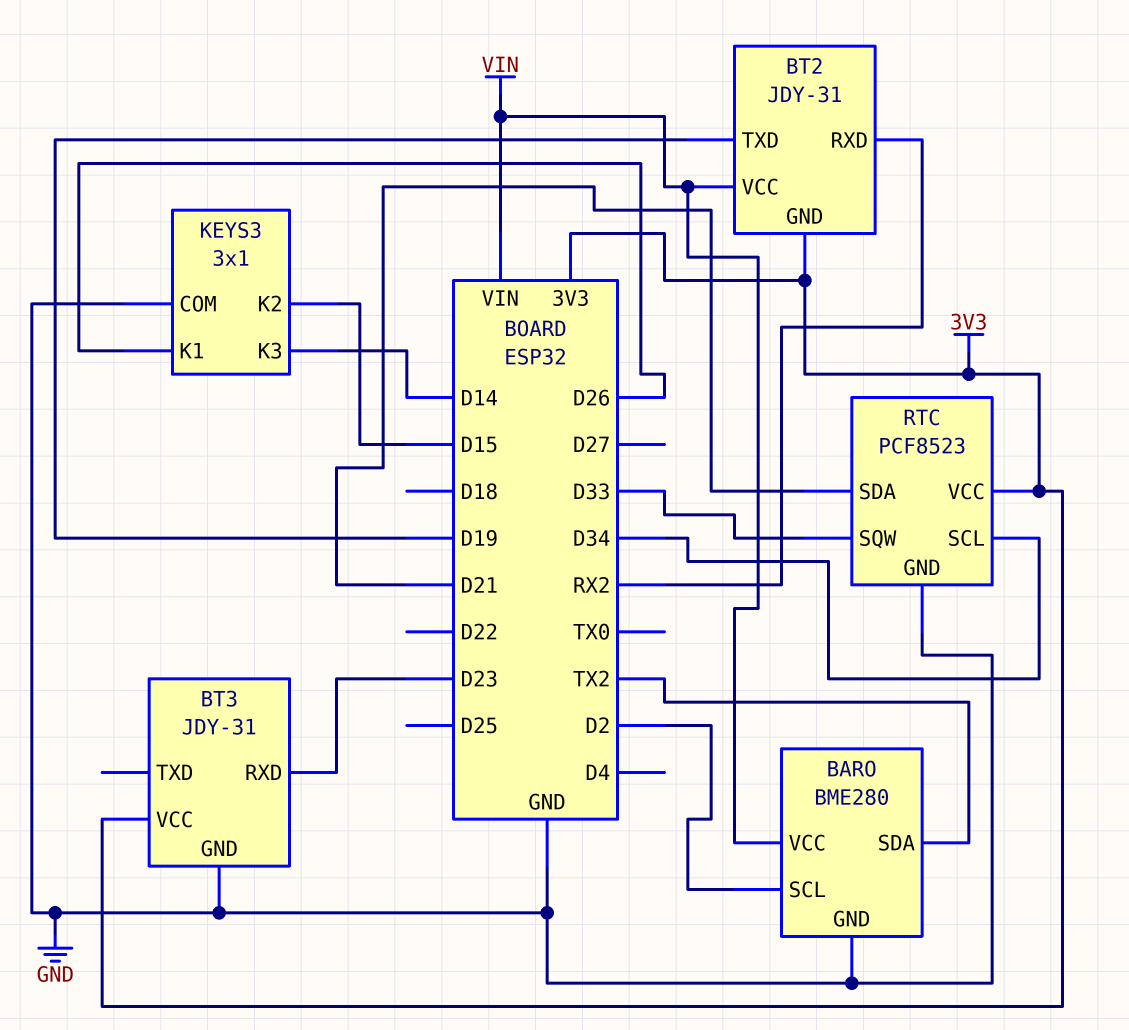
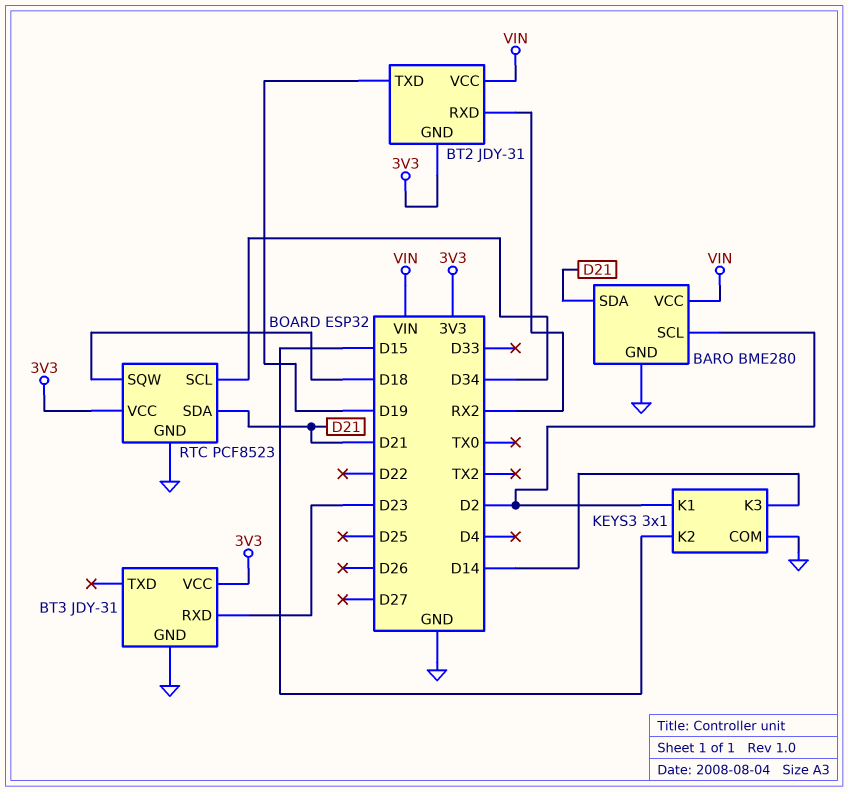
BARO pin SDA: TX2 -> D21
KEYS3 pin K1: D26 -> D2
RTC pin SQW: D33 -> D18

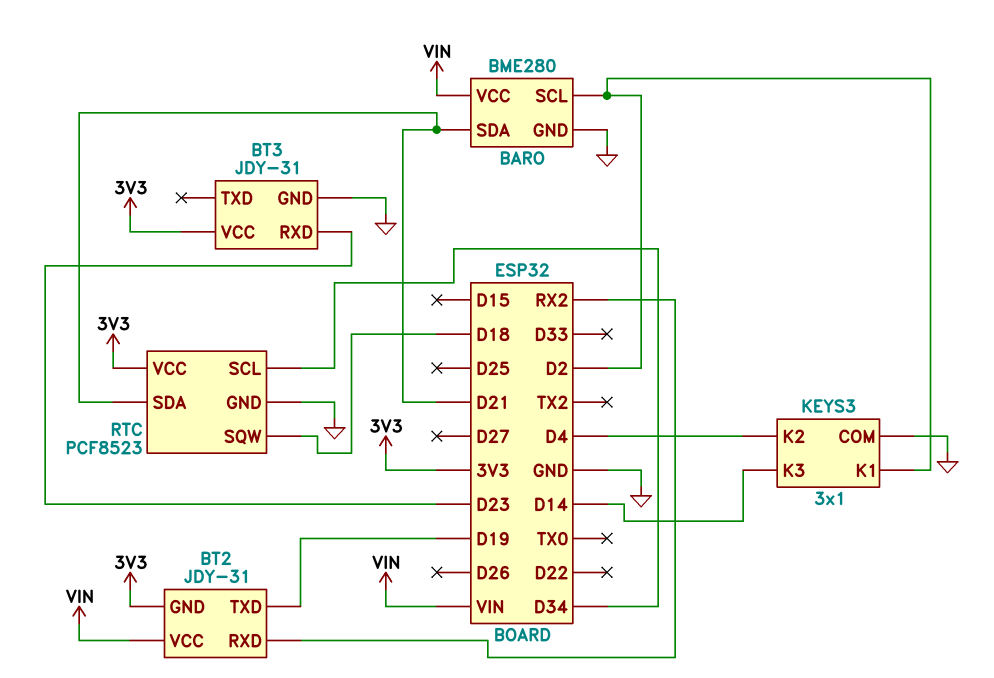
KEYS3 pin K2: D15 -> D4

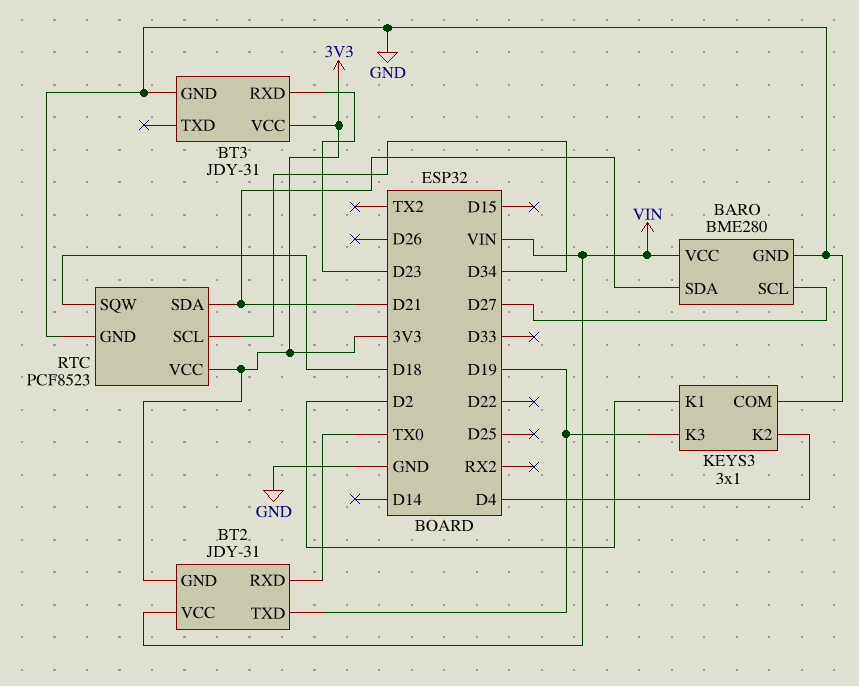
BARO pin SCL: D2 -> D27
BT2 pin RXD: RX2 -> TX0
KEYS3 pin K3: D14 -> D19

